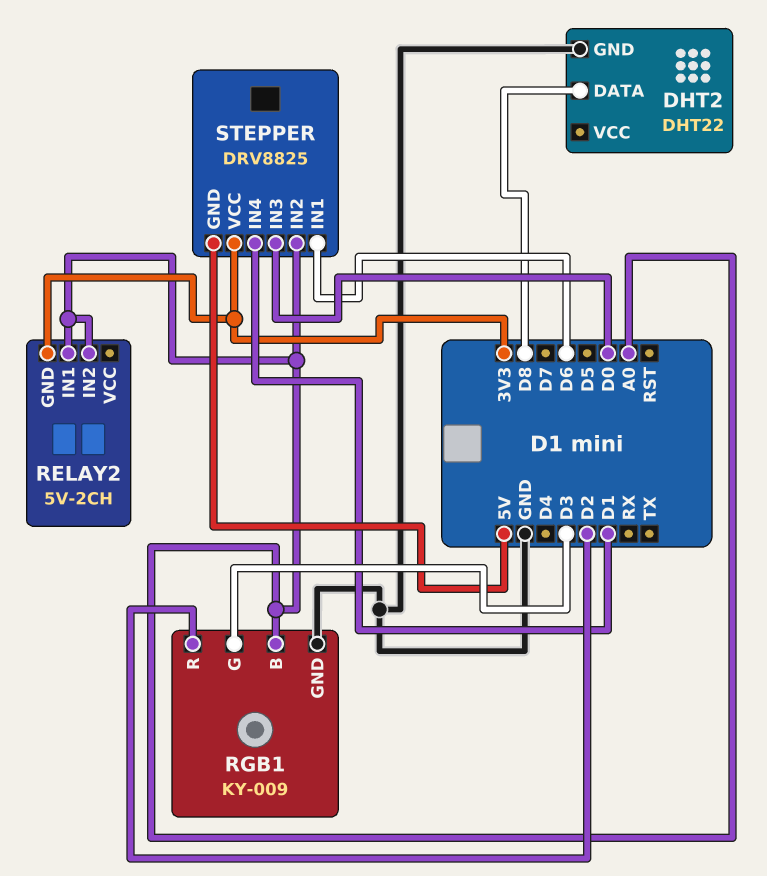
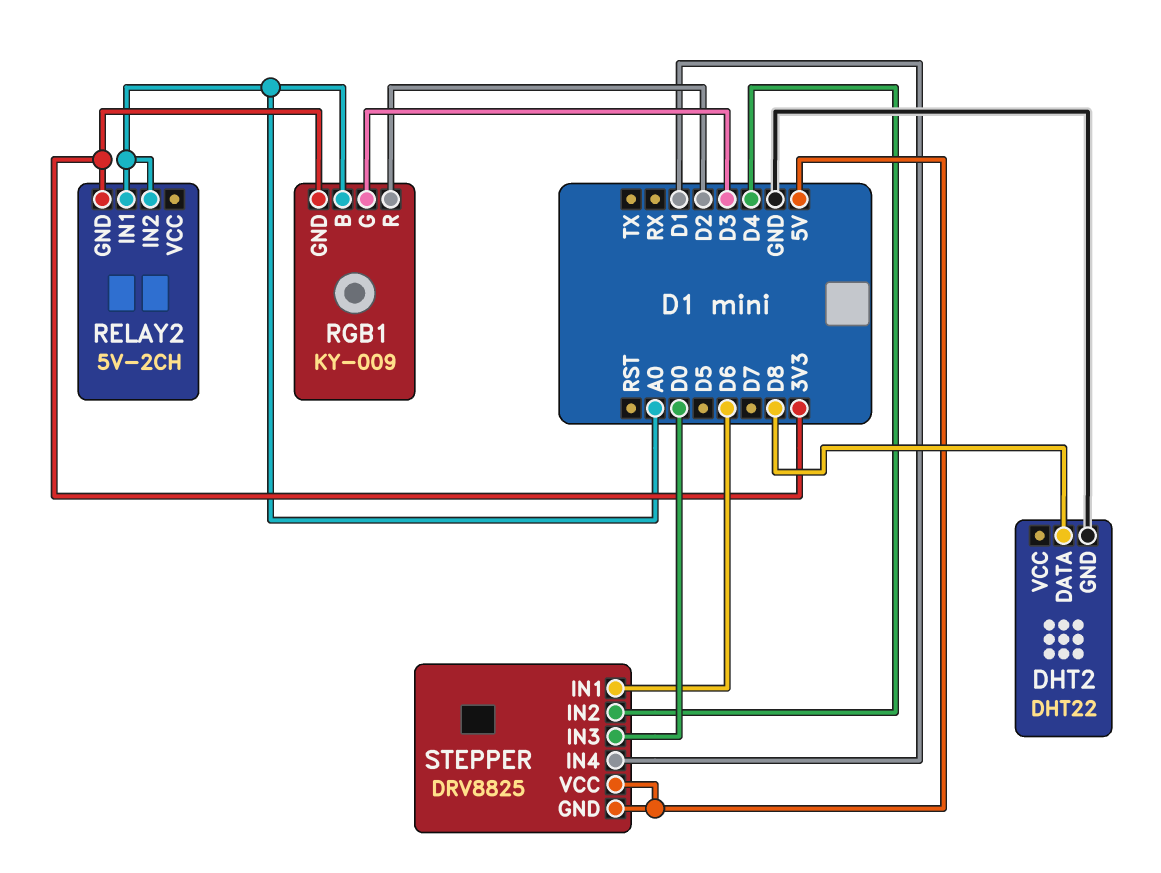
RGB1 pin GND: GND -> 3V3
STEPPER pin IN2: A0 -> D4
STEPPER pin VCC: 3V3 -> 5V

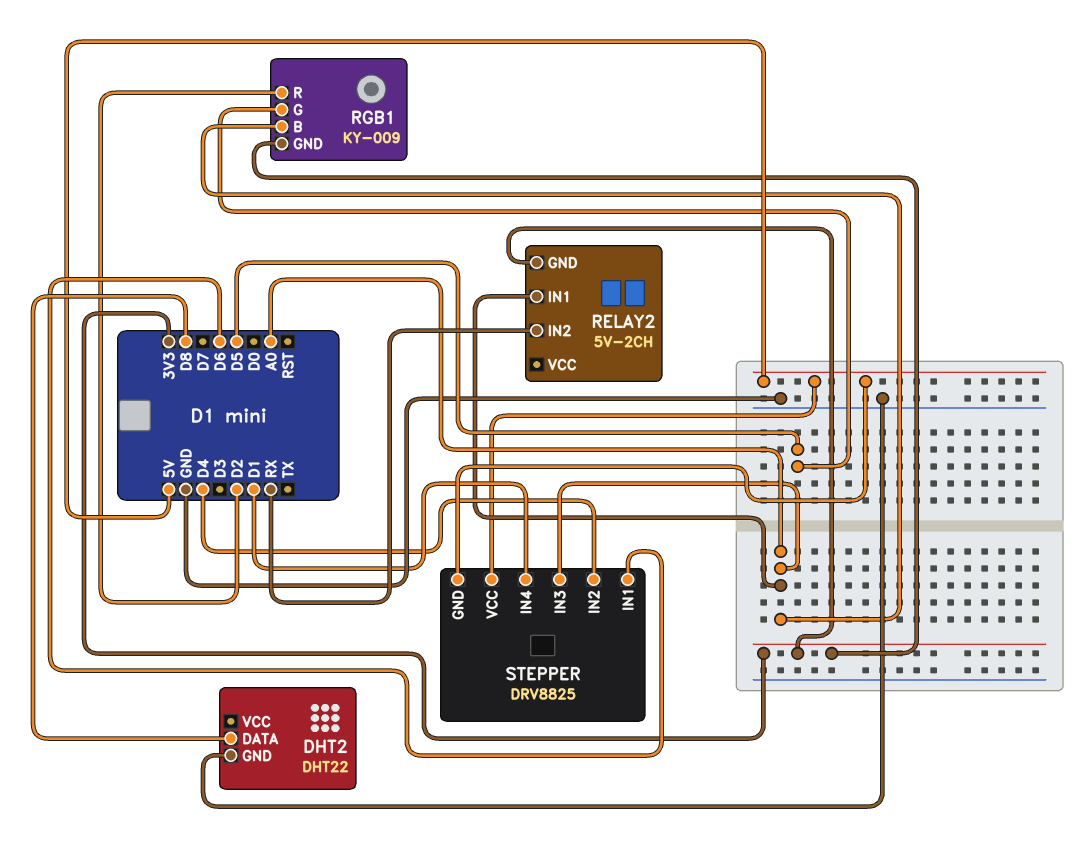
RELAY2 pin IN2: A0 -> RX
RGB1 pin G: D3 -> D5
STEPPER pin IN3: D0 -> A0

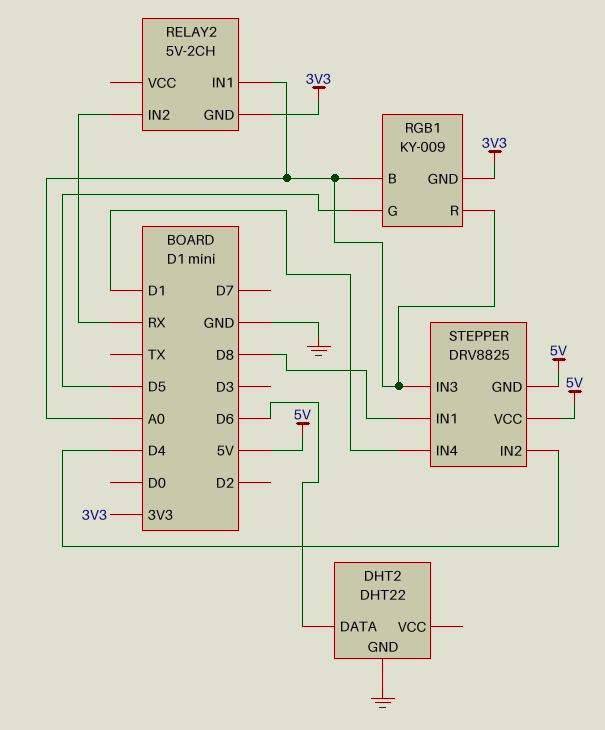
DHT2 pin DATA: D8 -> D6
RGB1 pin R: D2 -> A0
STEPPER pin IN1: D6 -> D8

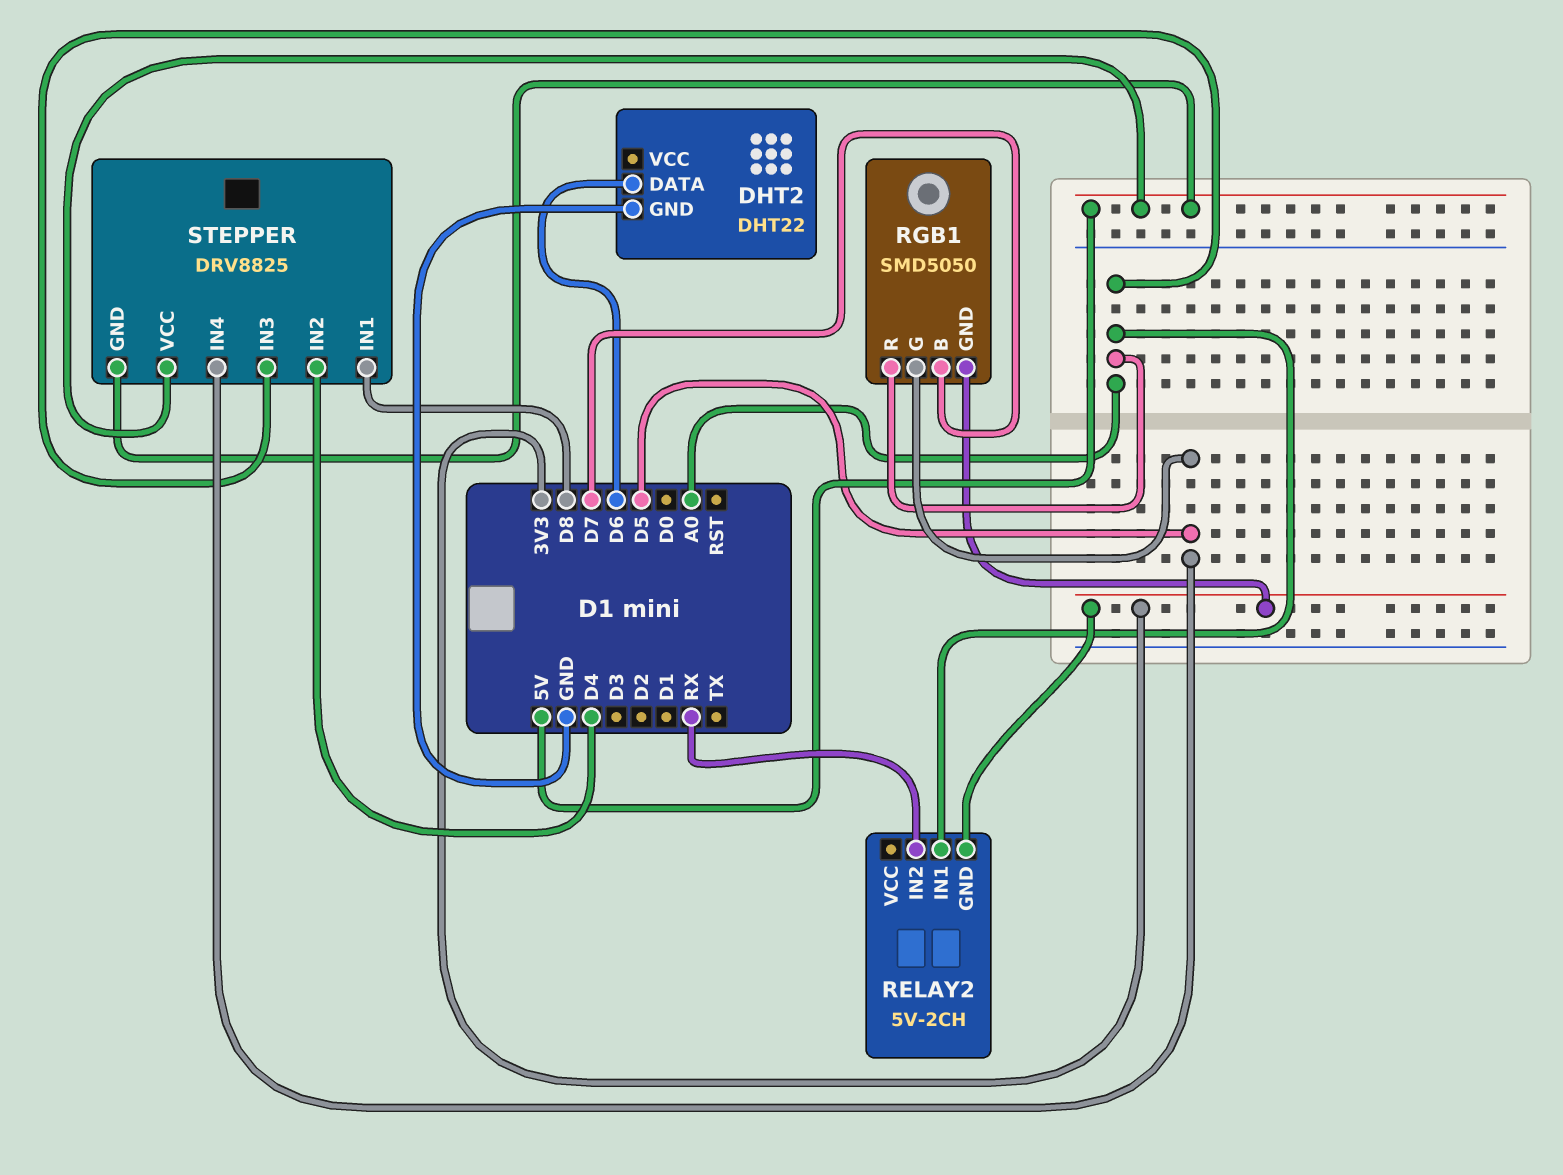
RGB1: KY-009 -> SMD5050
RGB1 pin B: A0 -> D7
STEPPER pin IN4: D1 -> D5

